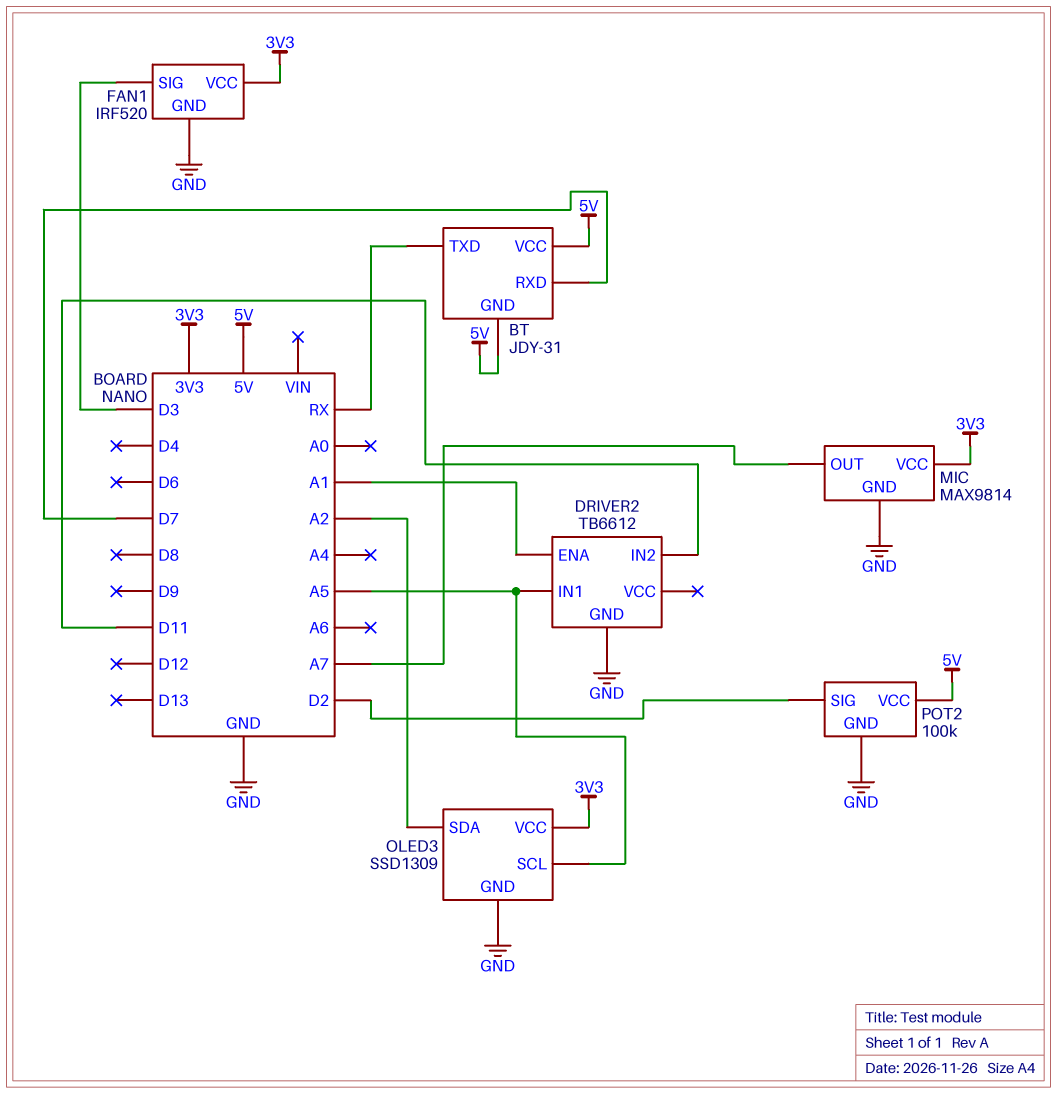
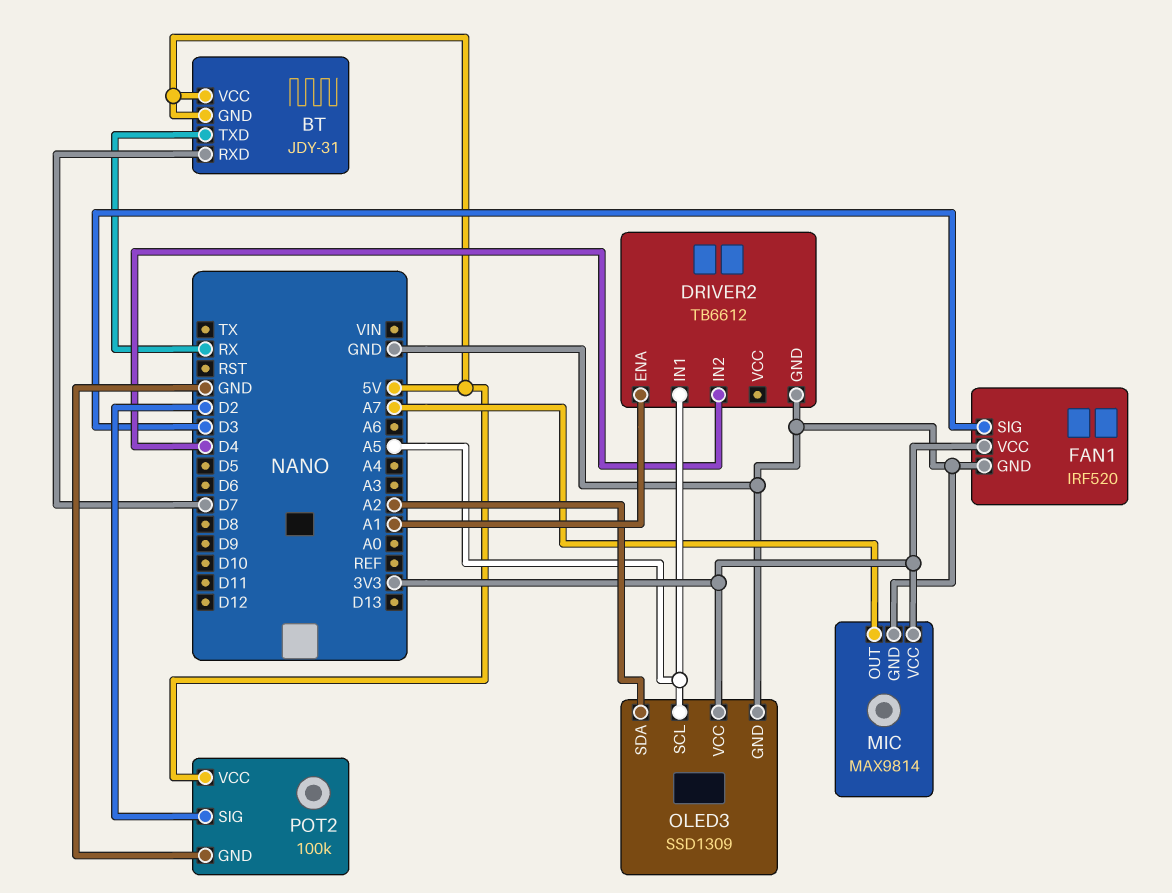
DRIVER2 pin IN2: D11 -> D4

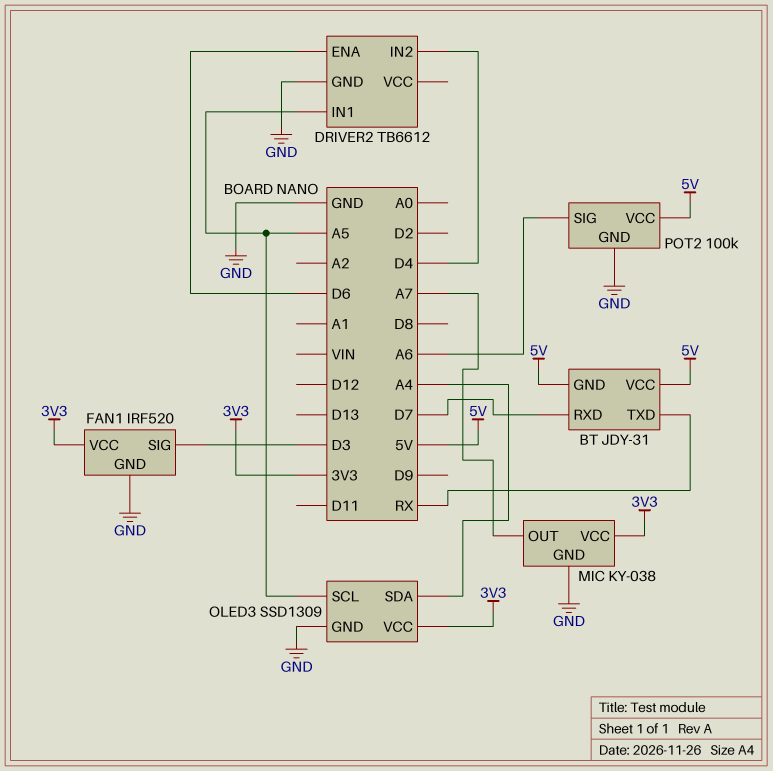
DRIVER2 pin ENA: A1 -> D6
MIC: MAX9814 -> KY-038
OLED3 pin SDA: A2 -> A4
POT2 pin SIG: D2 -> A6

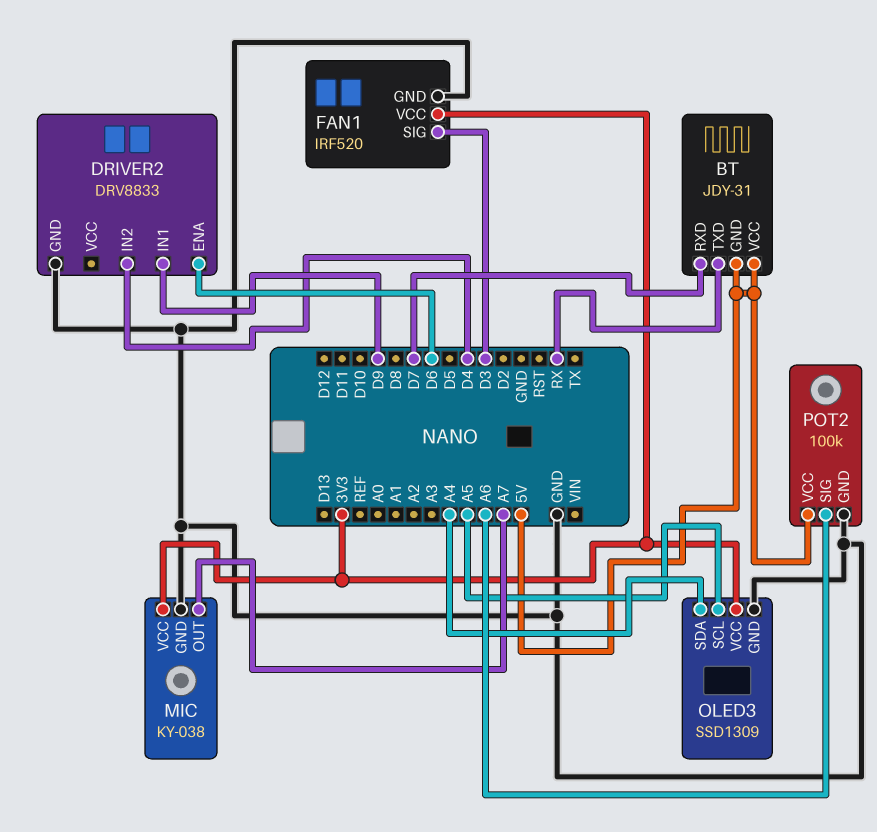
DRIVER2: TB6612 -> DRV8833
DRIVER2 pin IN1: A5 -> D9

